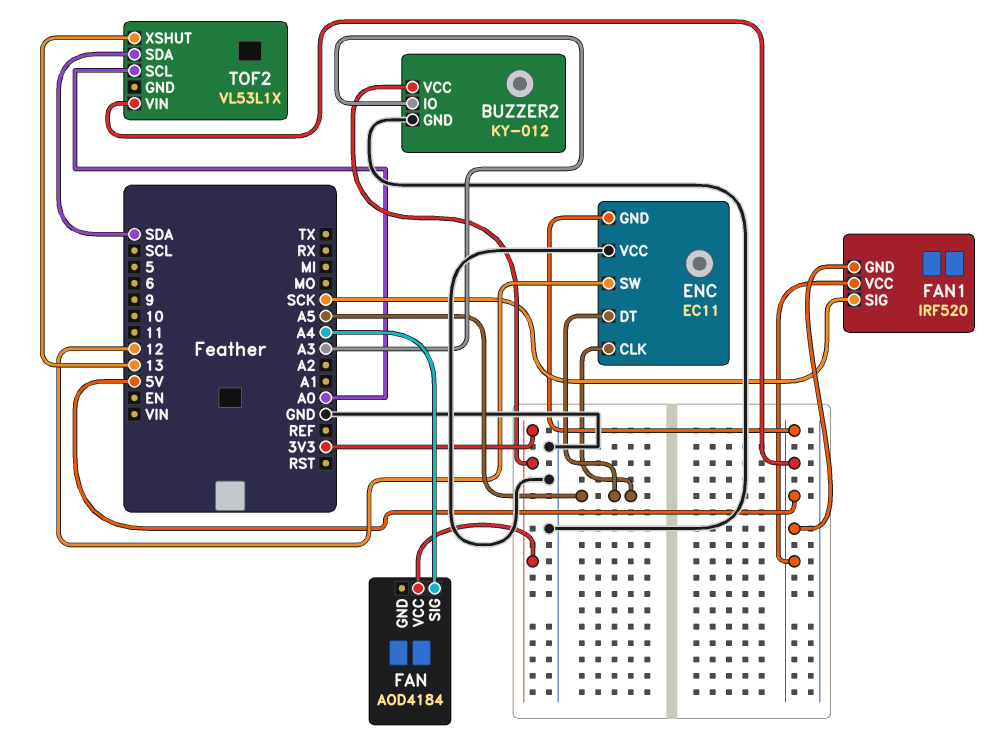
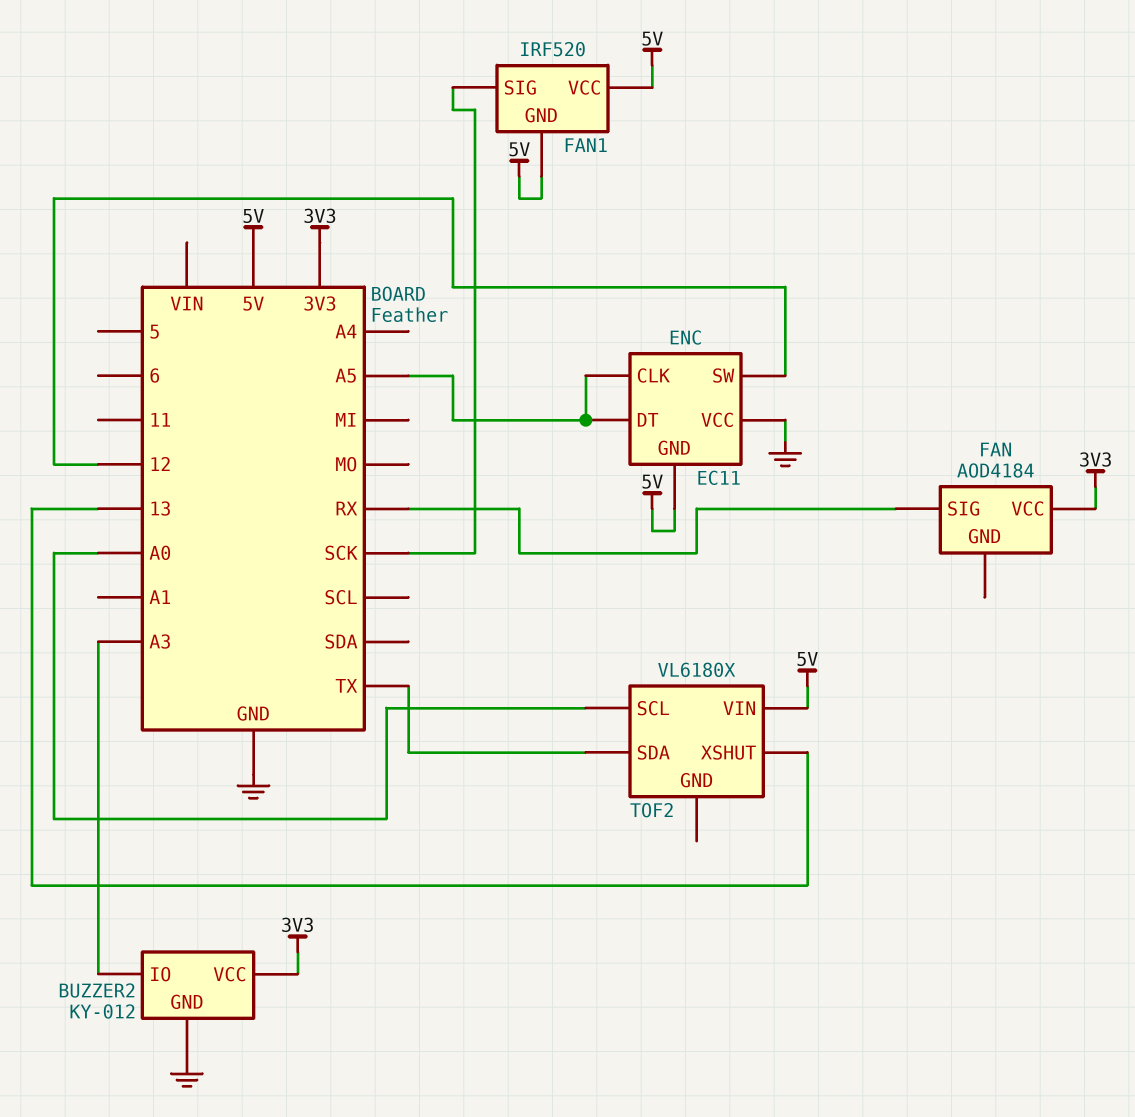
FAN pin SIG: A4 -> RX
TOF2: VL53L1X -> VL6180X
TOF2 pin SDA: SDA -> TX

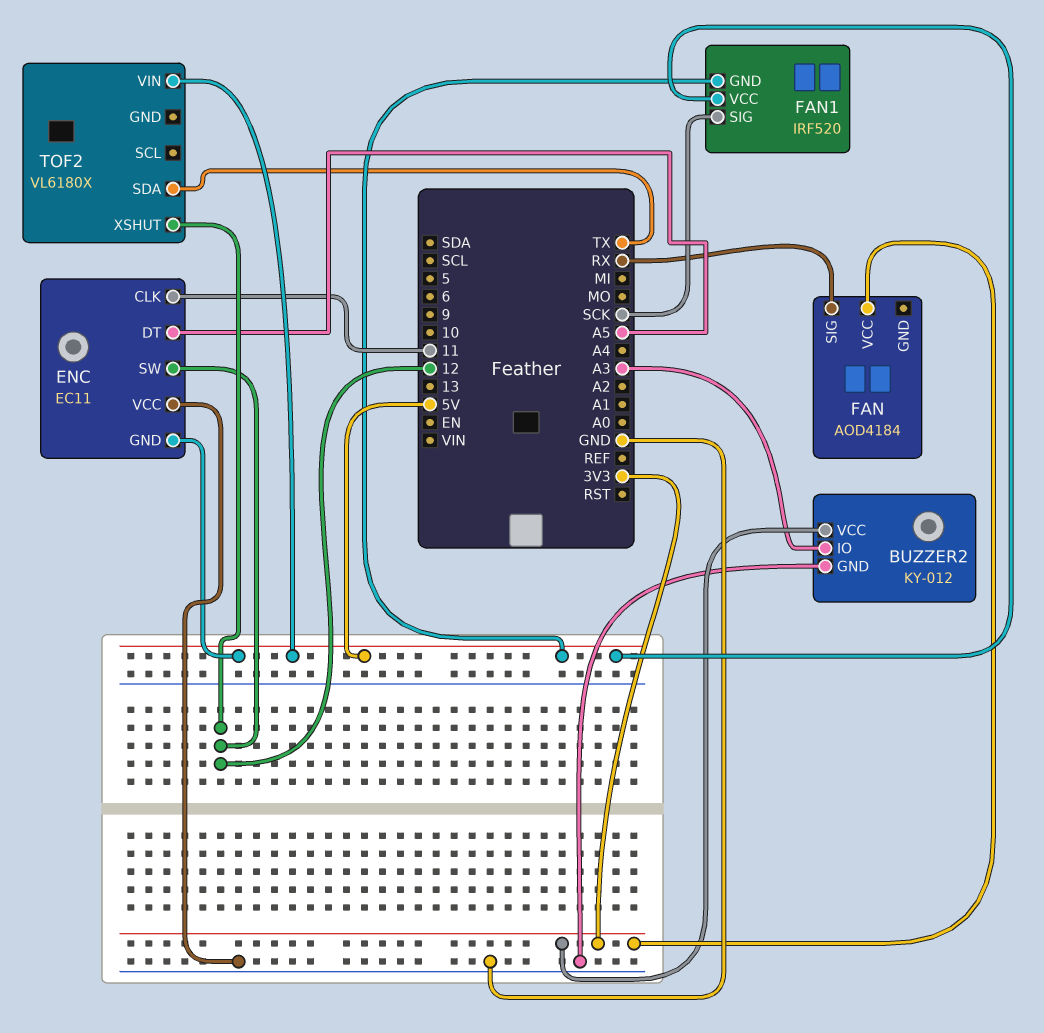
ENC pin CLK: A5 -> 11
TOF2 pin SCL: A0 -> none
TOF2 pin XSHUT: 13 -> 12

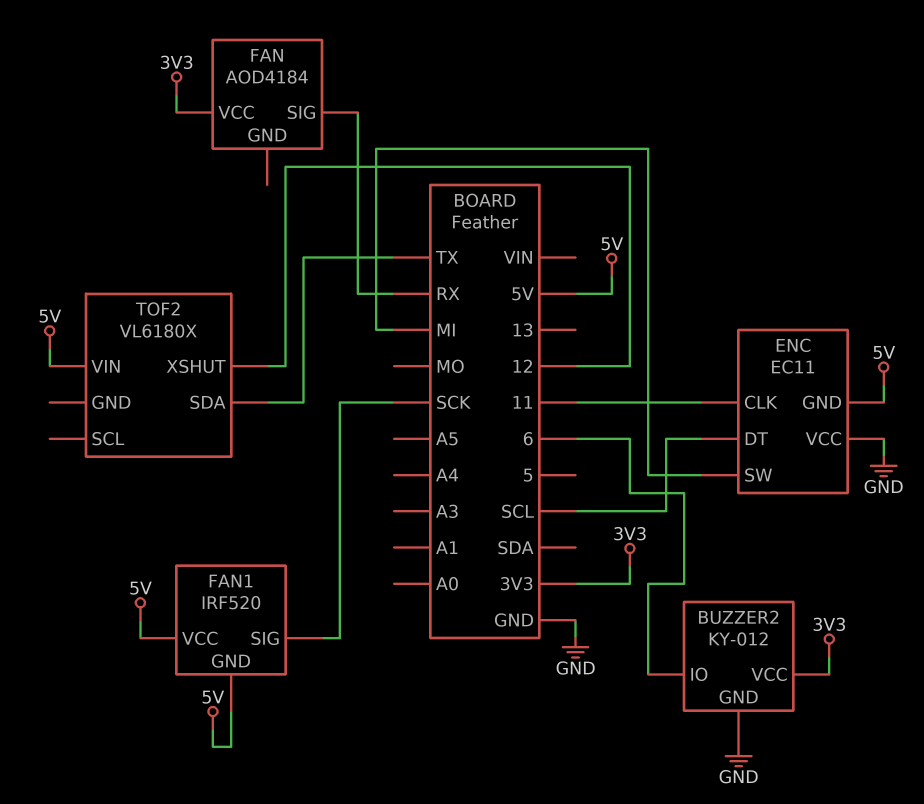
BUZZER2 pin IO: A3 -> 6
ENC pin DT: A5 -> SCL
ENC pin SW: 12 -> MI

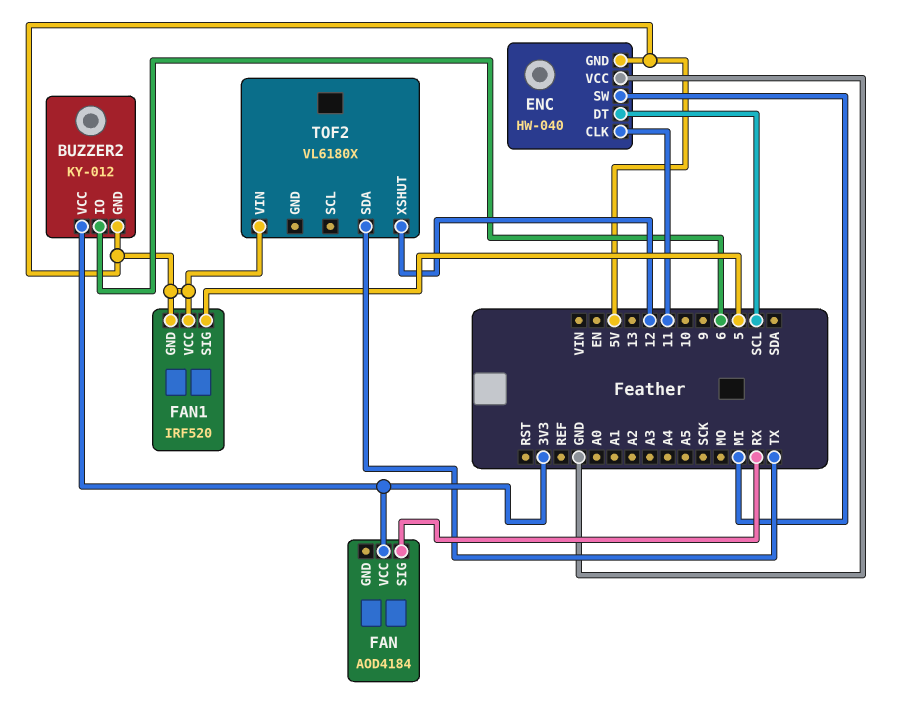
BUZZER2 pin GND: GND -> 5V
ENC: EC11 -> HW-040
FAN1 pin SIG: SCK -> 5

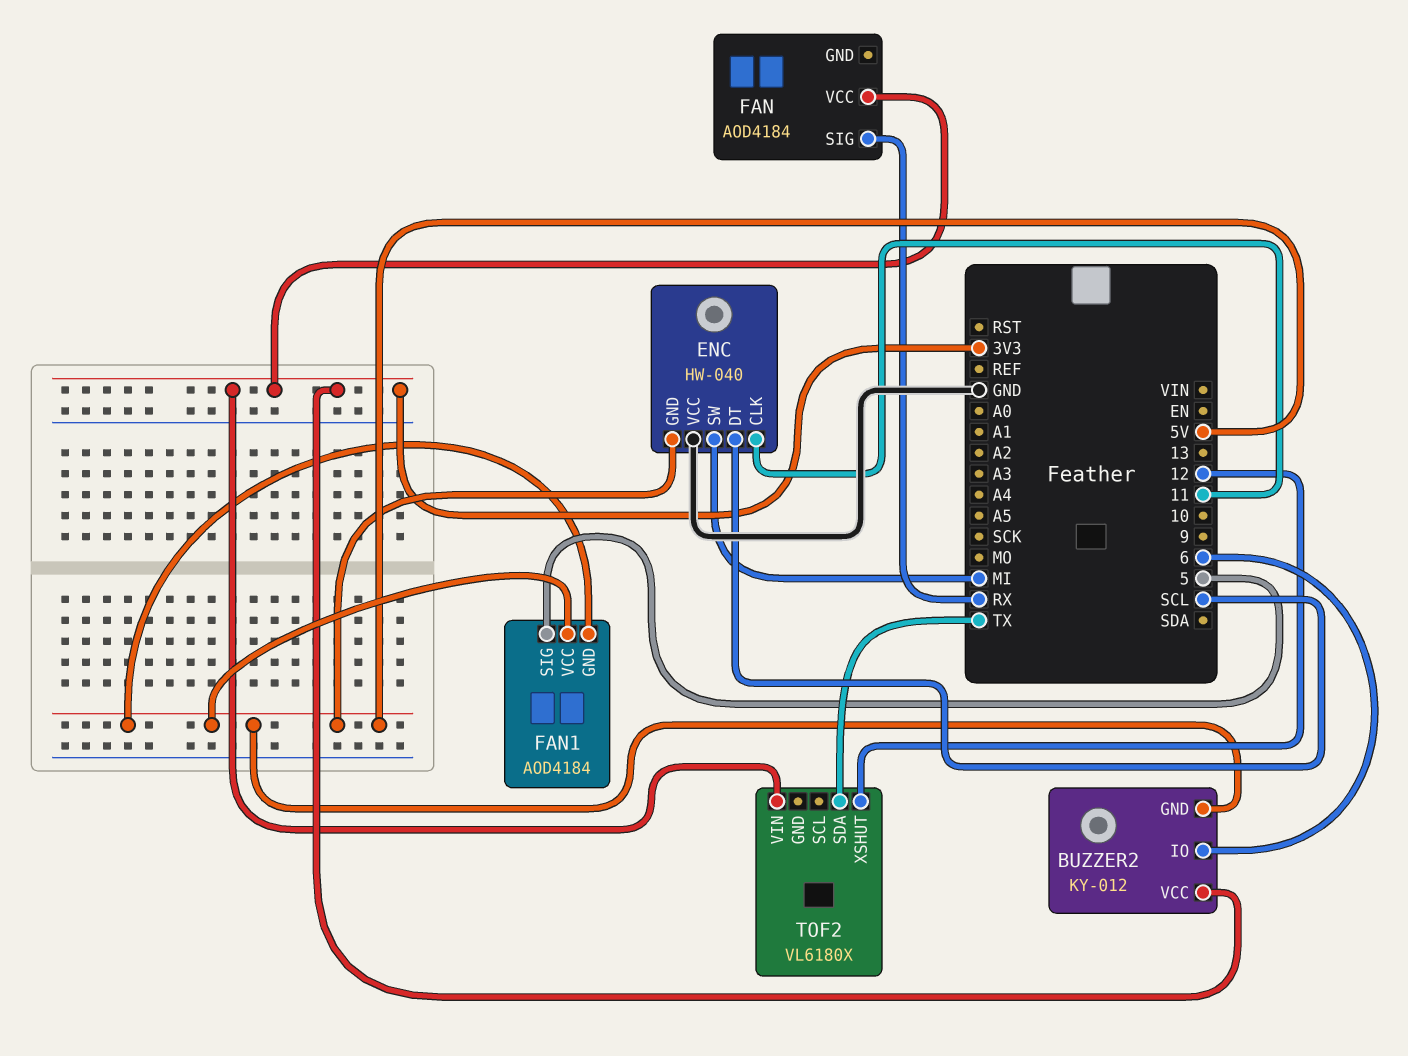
FAN1: IRF520 -> AOD4184
TOF2 pin VIN: 5V -> 3V3

